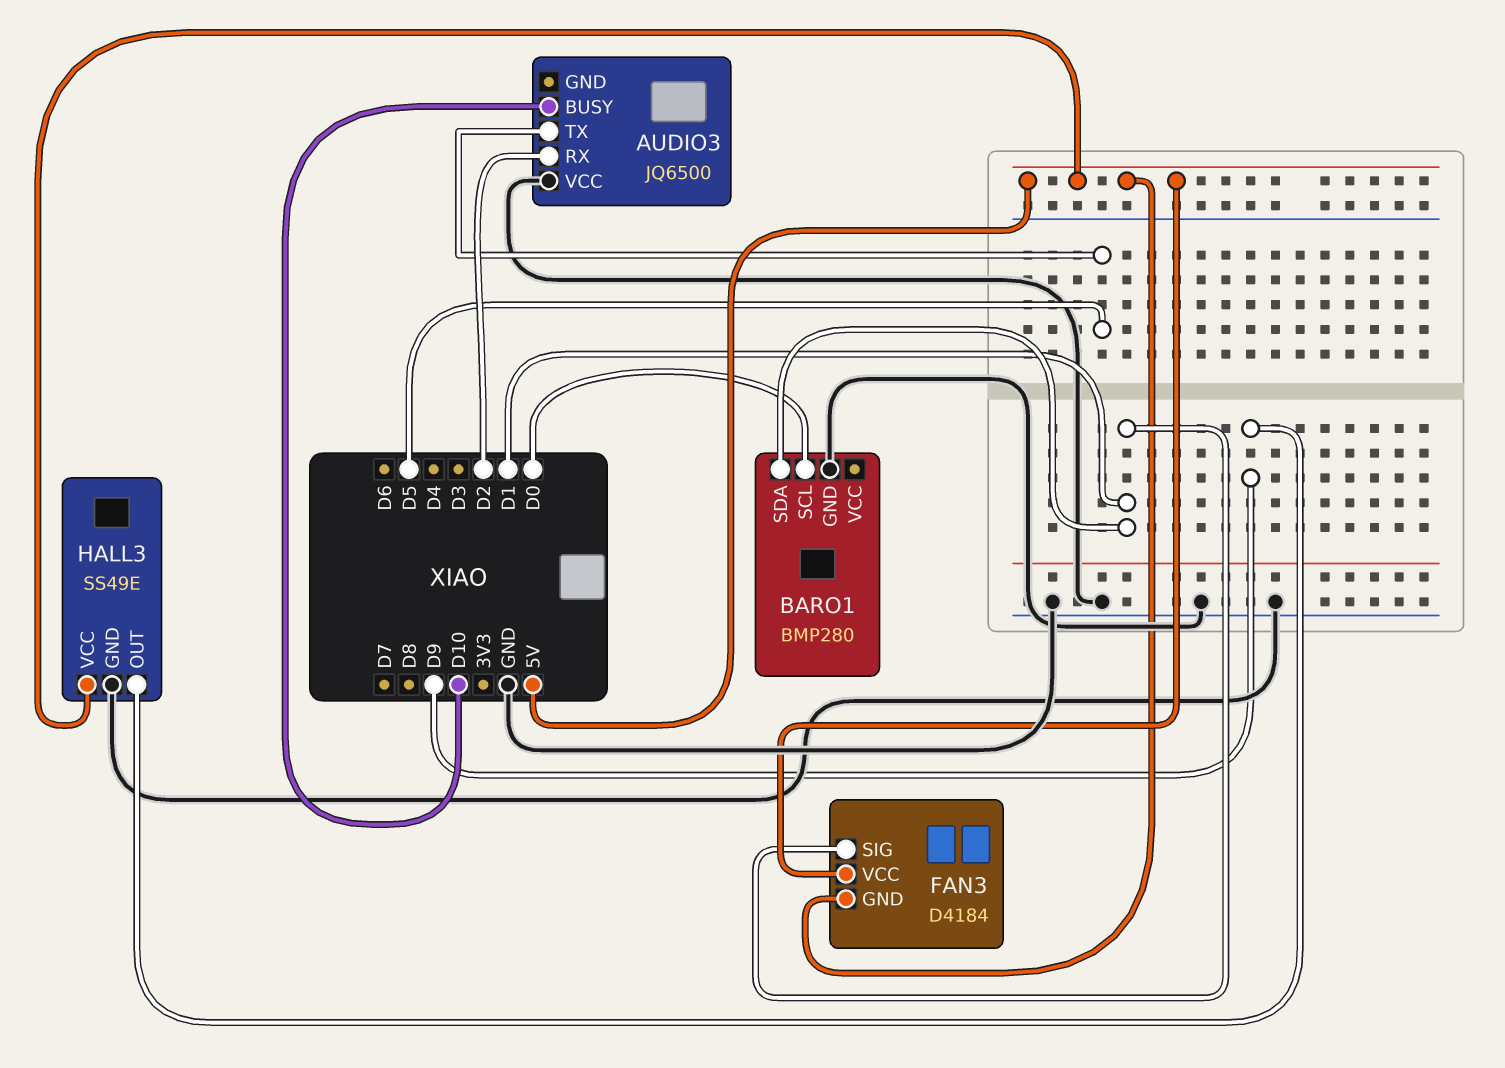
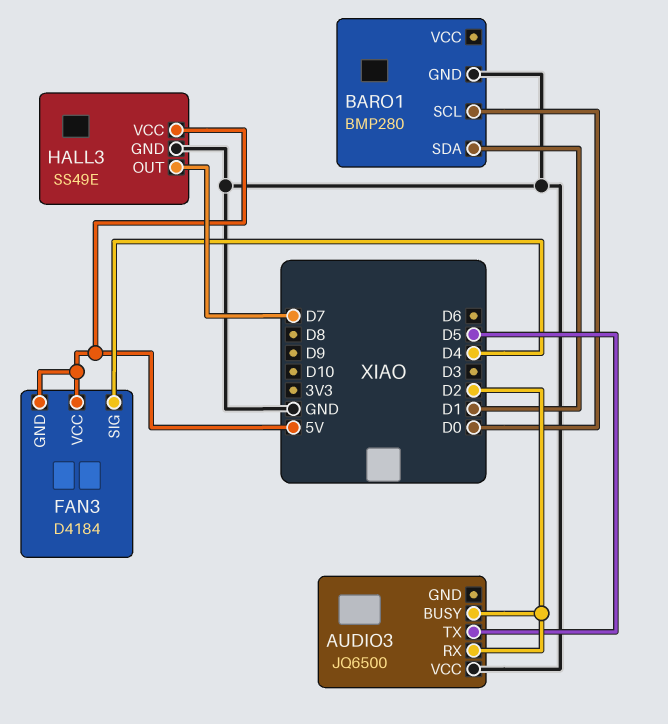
AUDIO3 pin BUSY: D10 -> D2
FAN3 pin SIG: D1 -> D4
HALL3 pin OUT: D9 -> D7

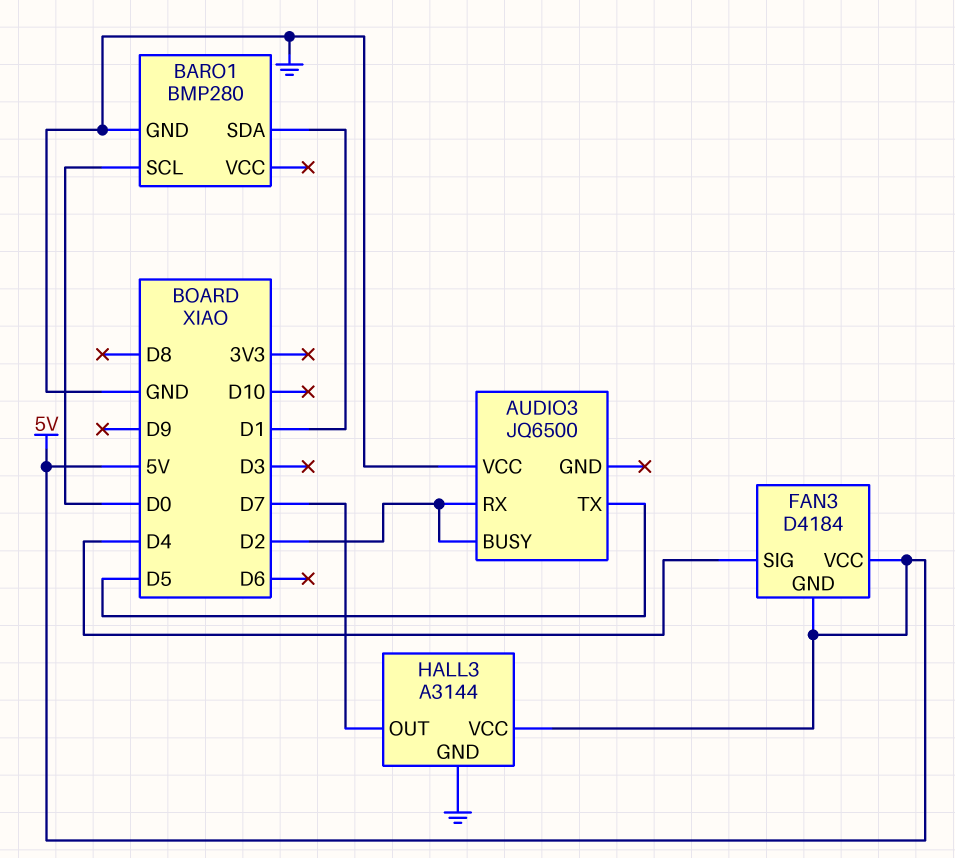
HALL3: SS49E -> A3144

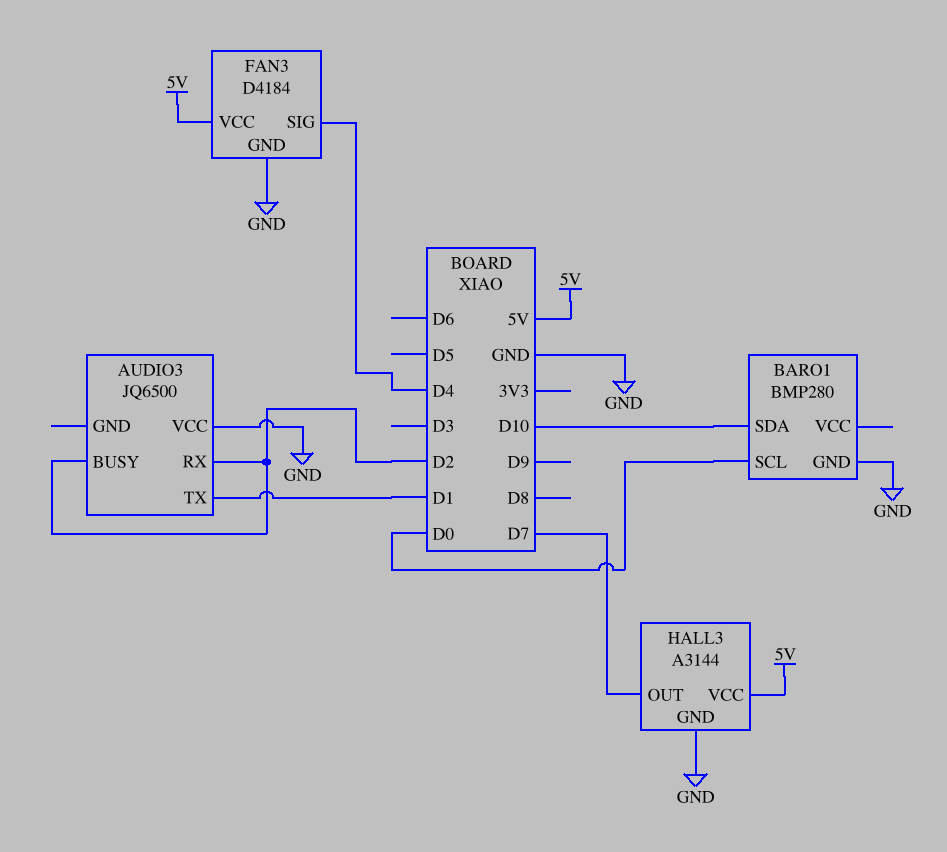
AUDIO3 pin TX: D5 -> D1
BARO1 pin SDA: D1 -> D10
FAN3 pin GND: 5V -> GND

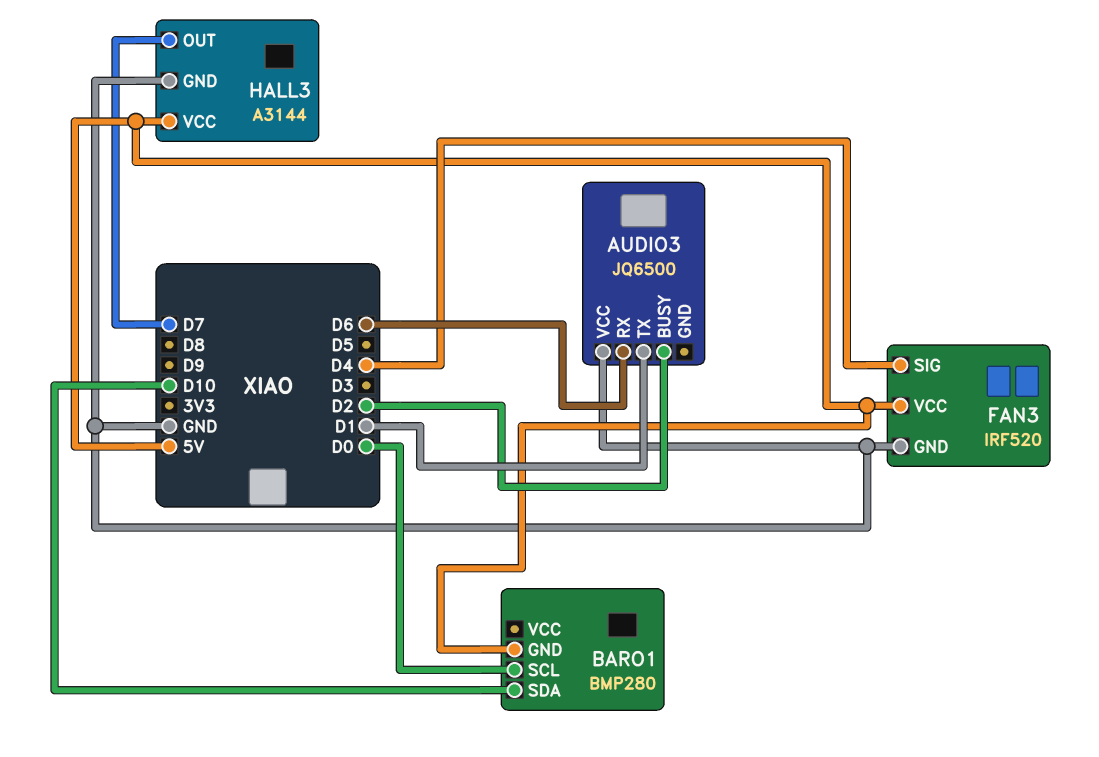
AUDIO3 pin RX: D2 -> D6
BARO1 pin GND: GND -> 5V
FAN3: D4184 -> IRF520

